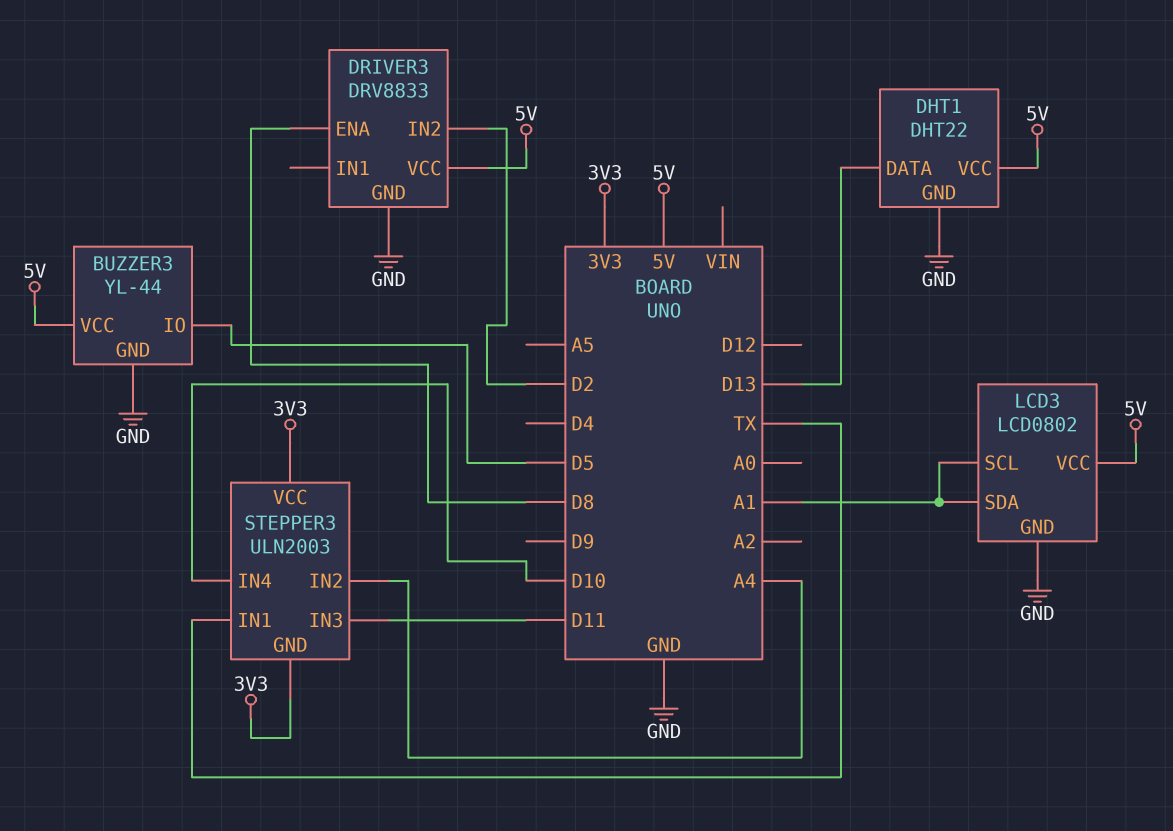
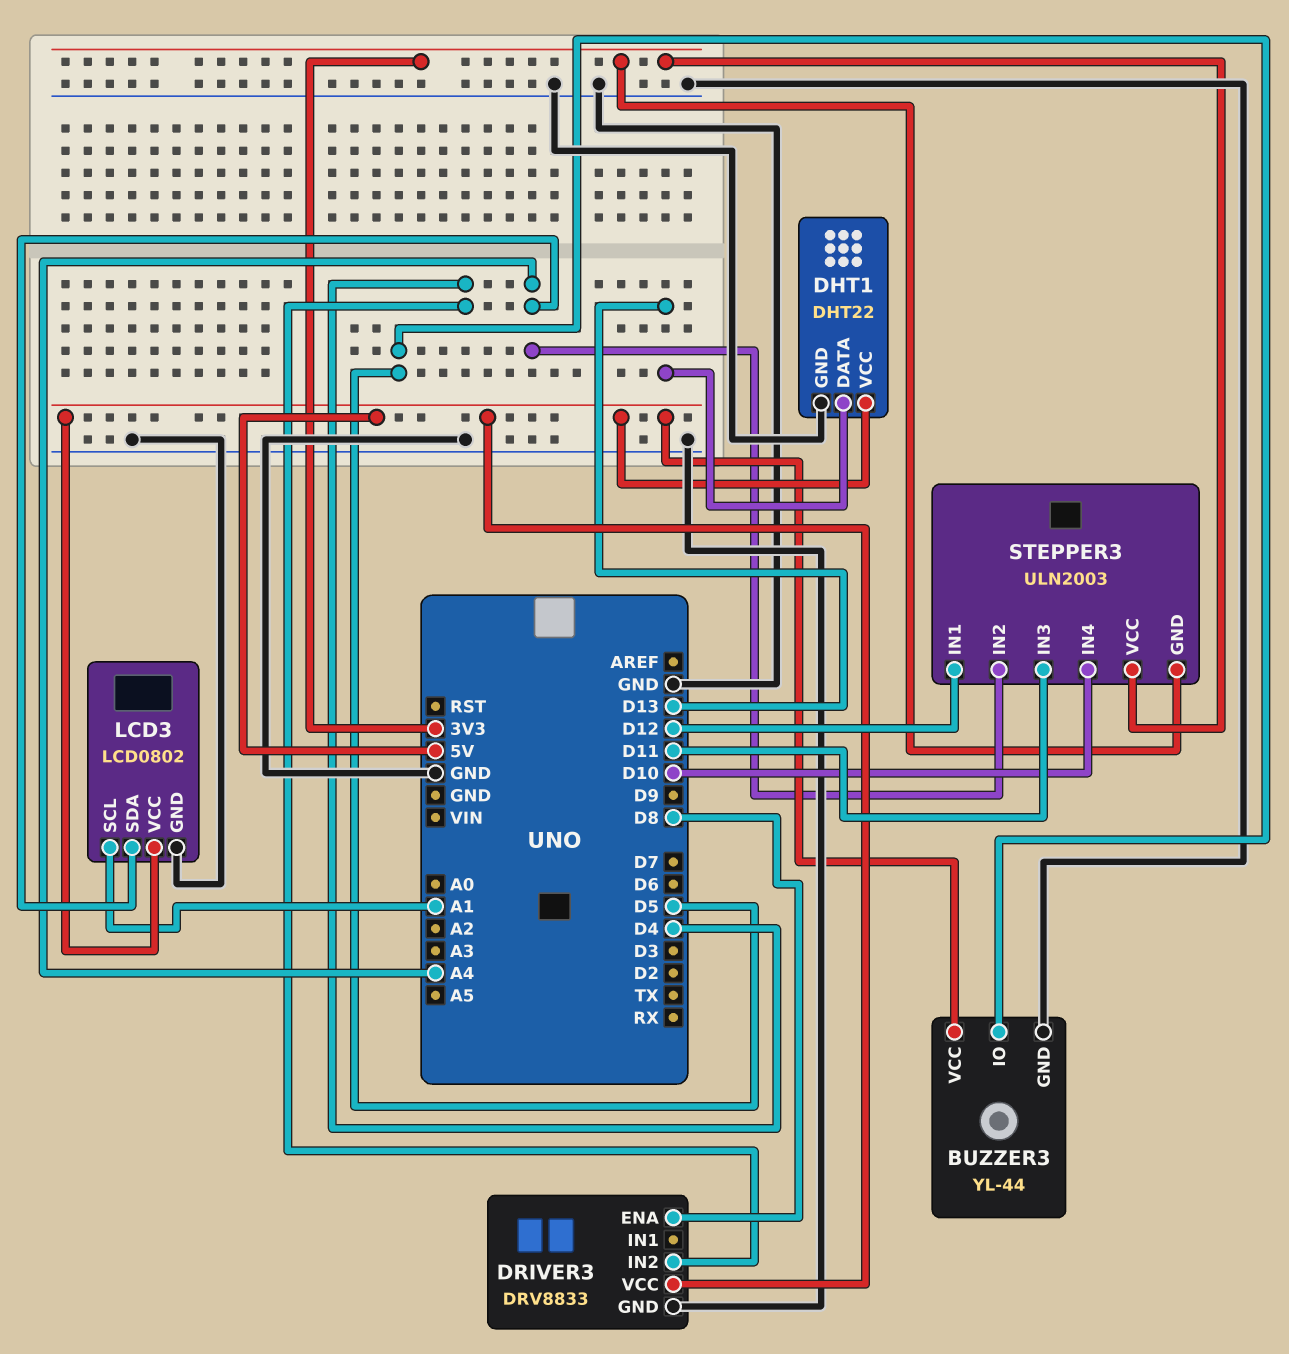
DRIVER3 pin IN2: D2 -> D4
LCD3 pin SDA: A1 -> A4
STEPPER3 pin IN1: TX -> D12

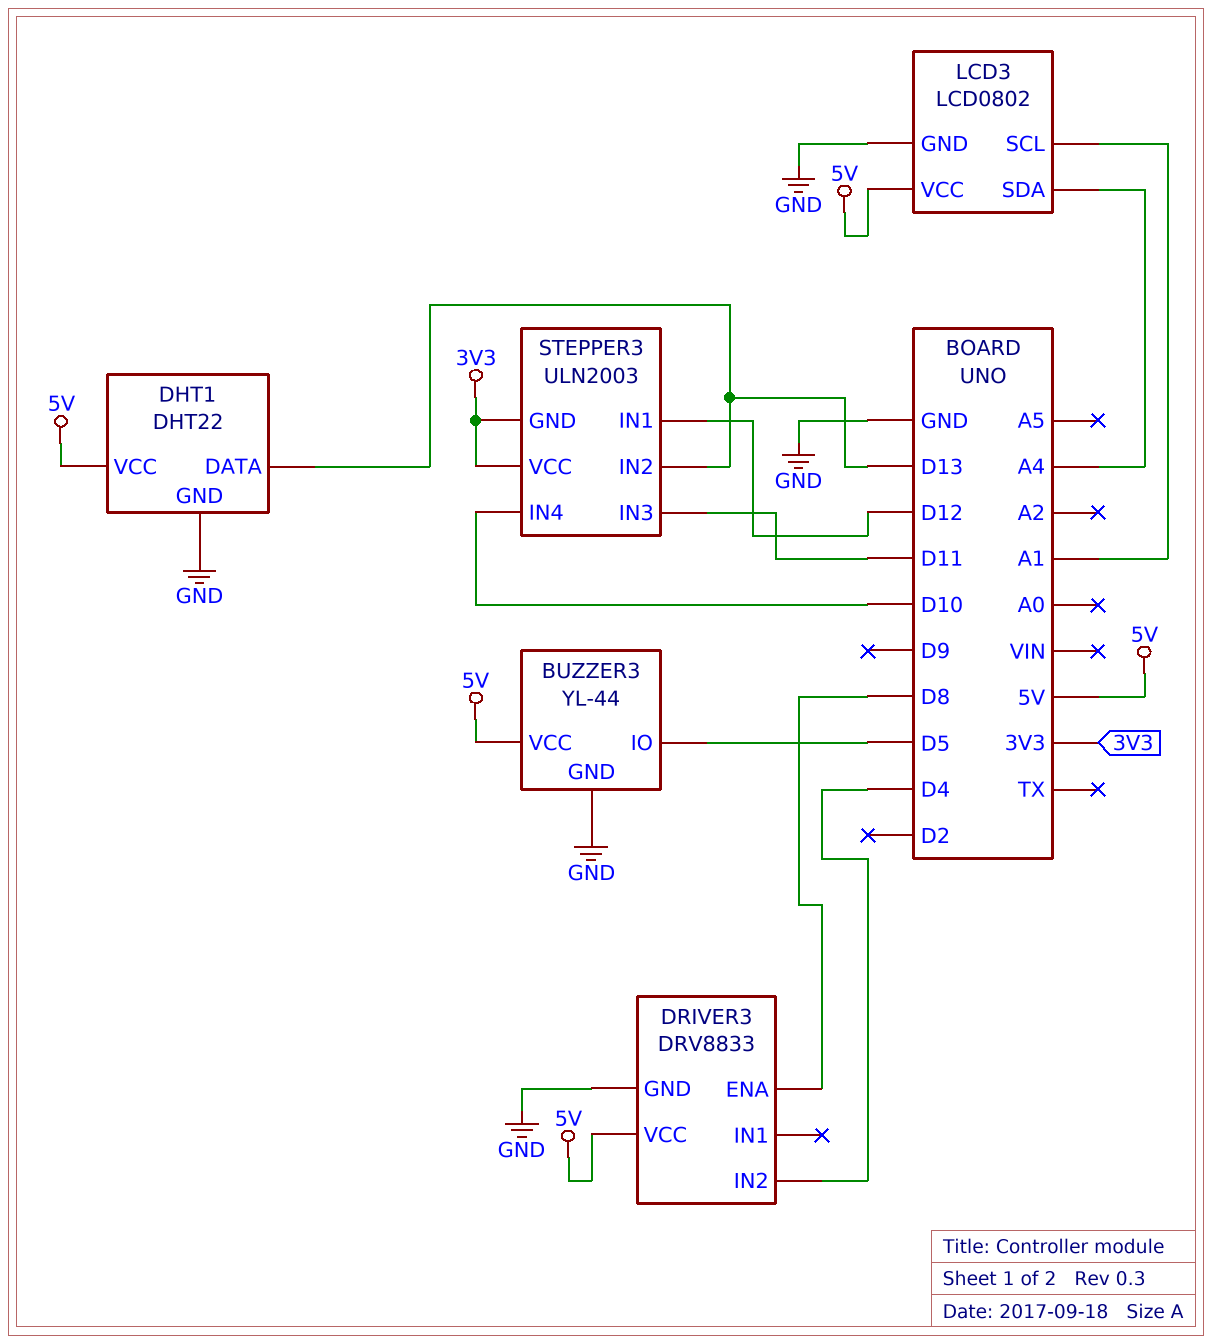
STEPPER3 pin IN2: A4 -> D13

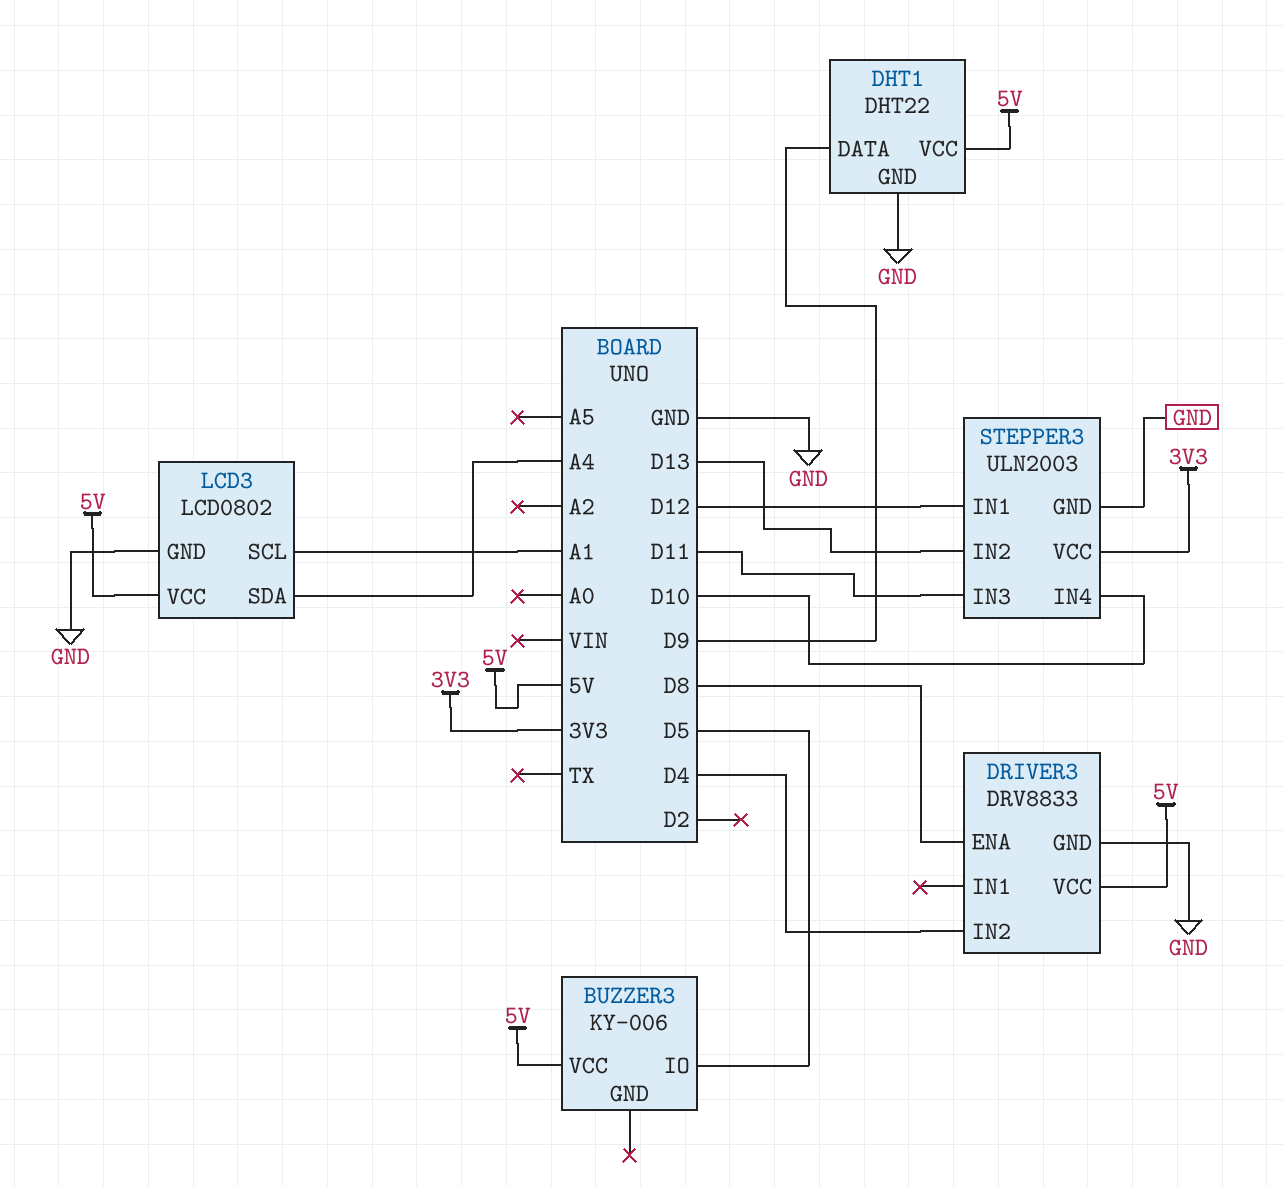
BUZZER3: YL-44 -> KY-006
BUZZER3 pin GND: GND -> none
DHT1 pin DATA: D13 -> D9
STEPPER3 pin GND: 3V3 -> GND

